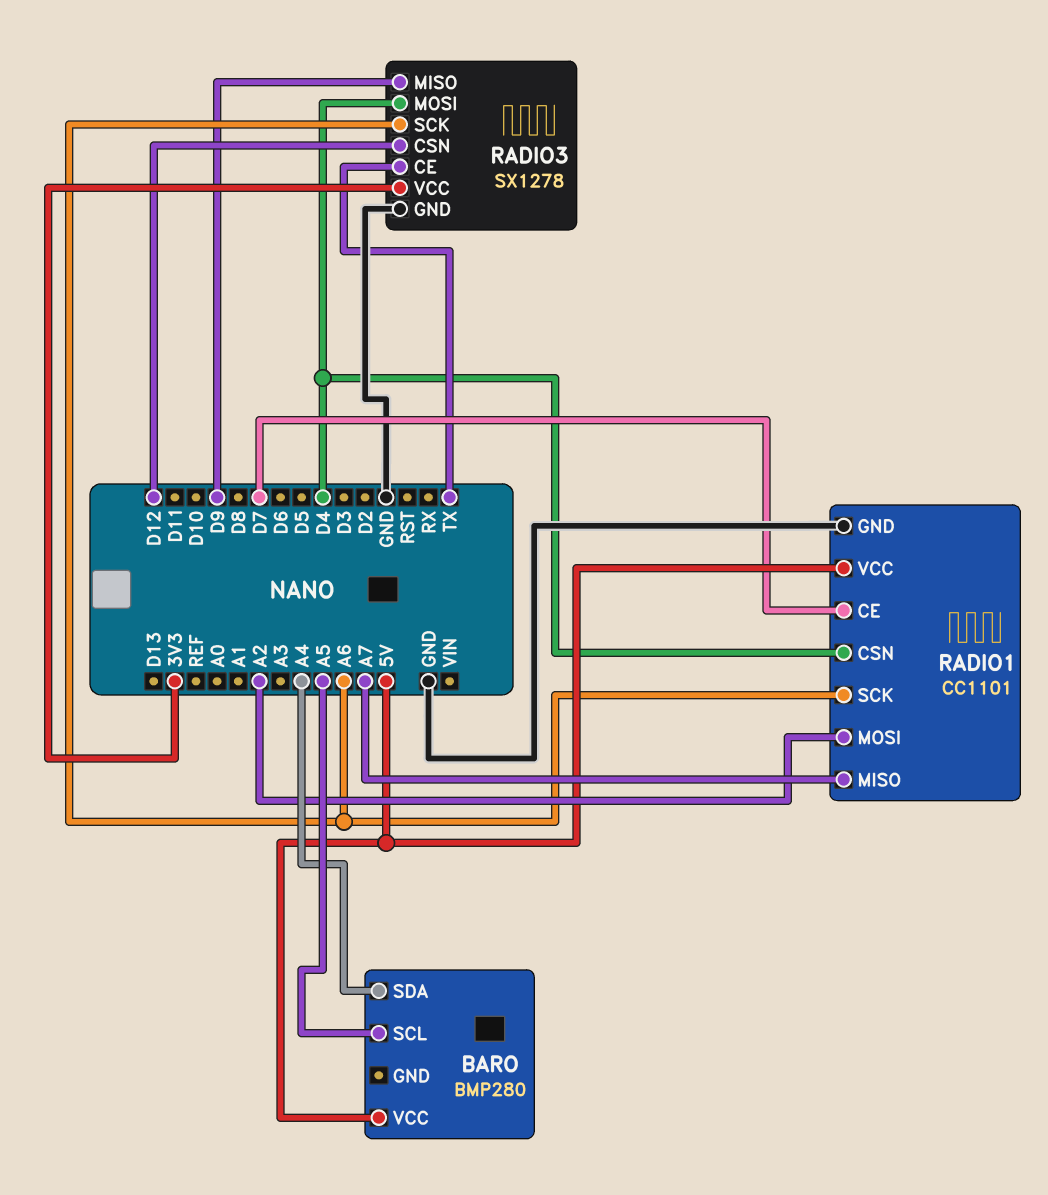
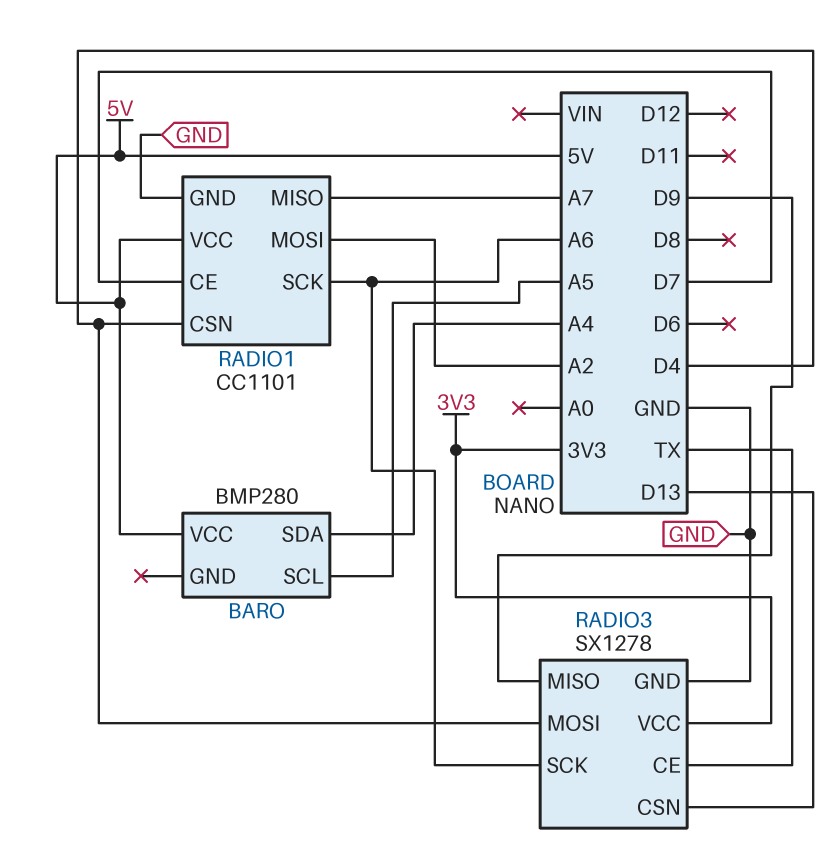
RADIO3 pin CSN: D12 -> D13

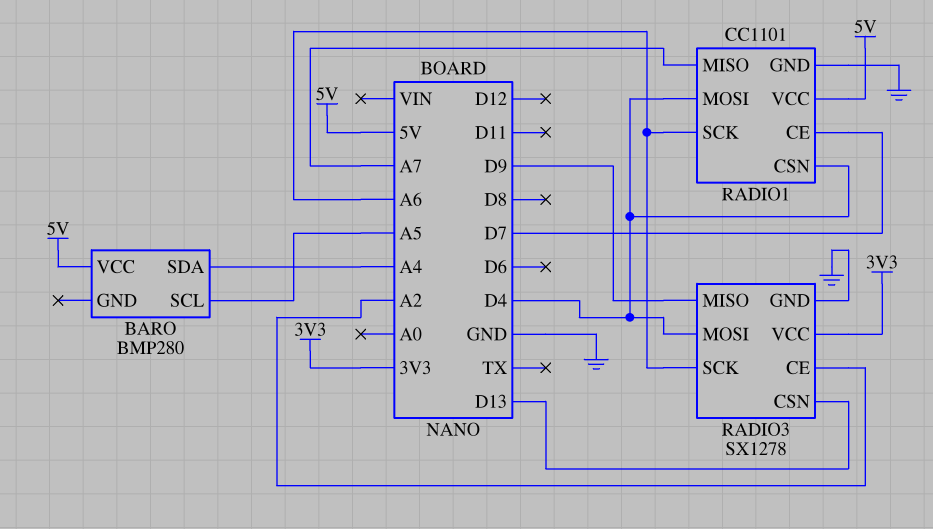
RADIO1 pin MOSI: A2 -> D4
RADIO3 pin CE: TX -> A2

